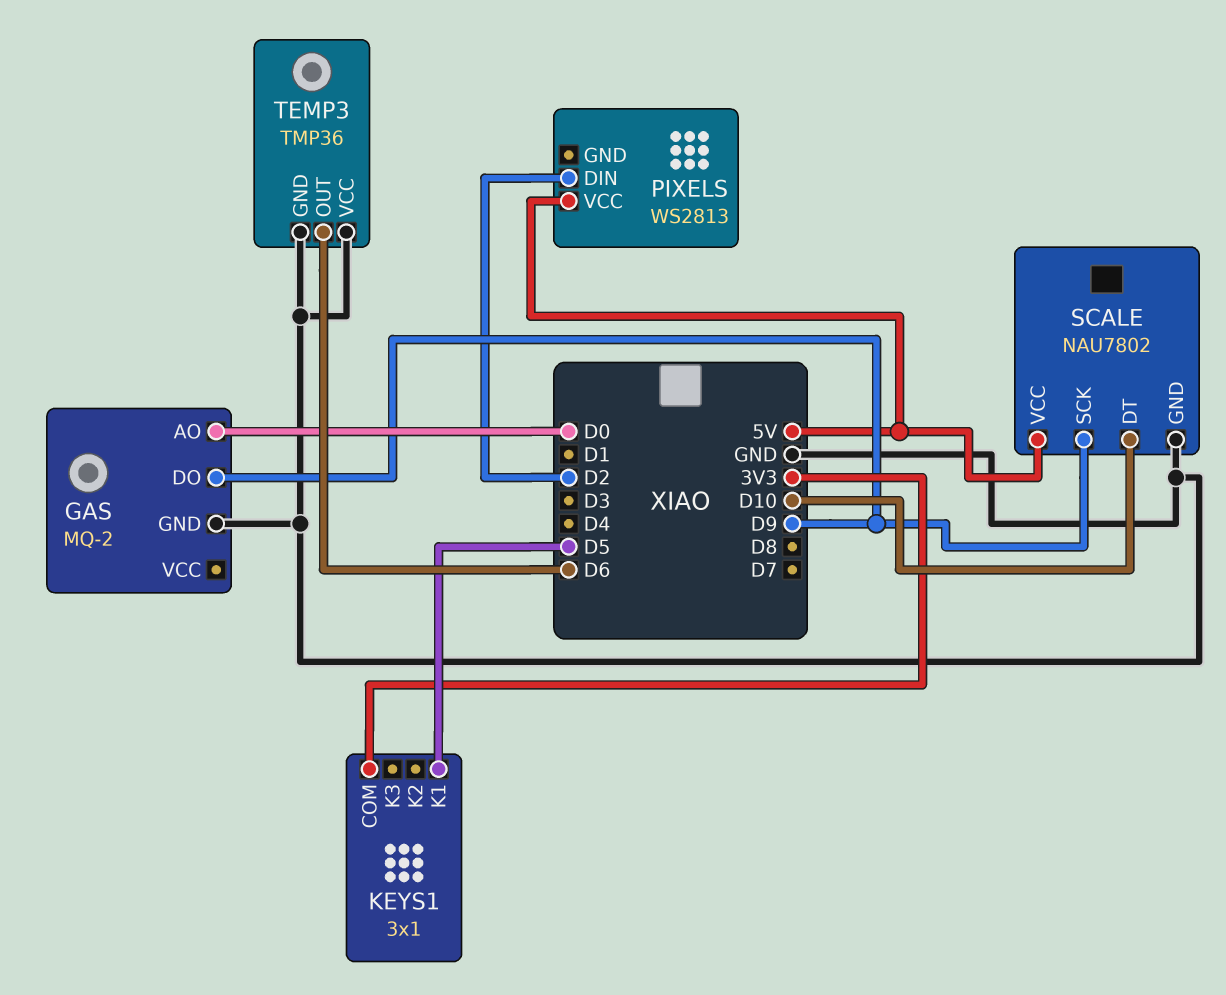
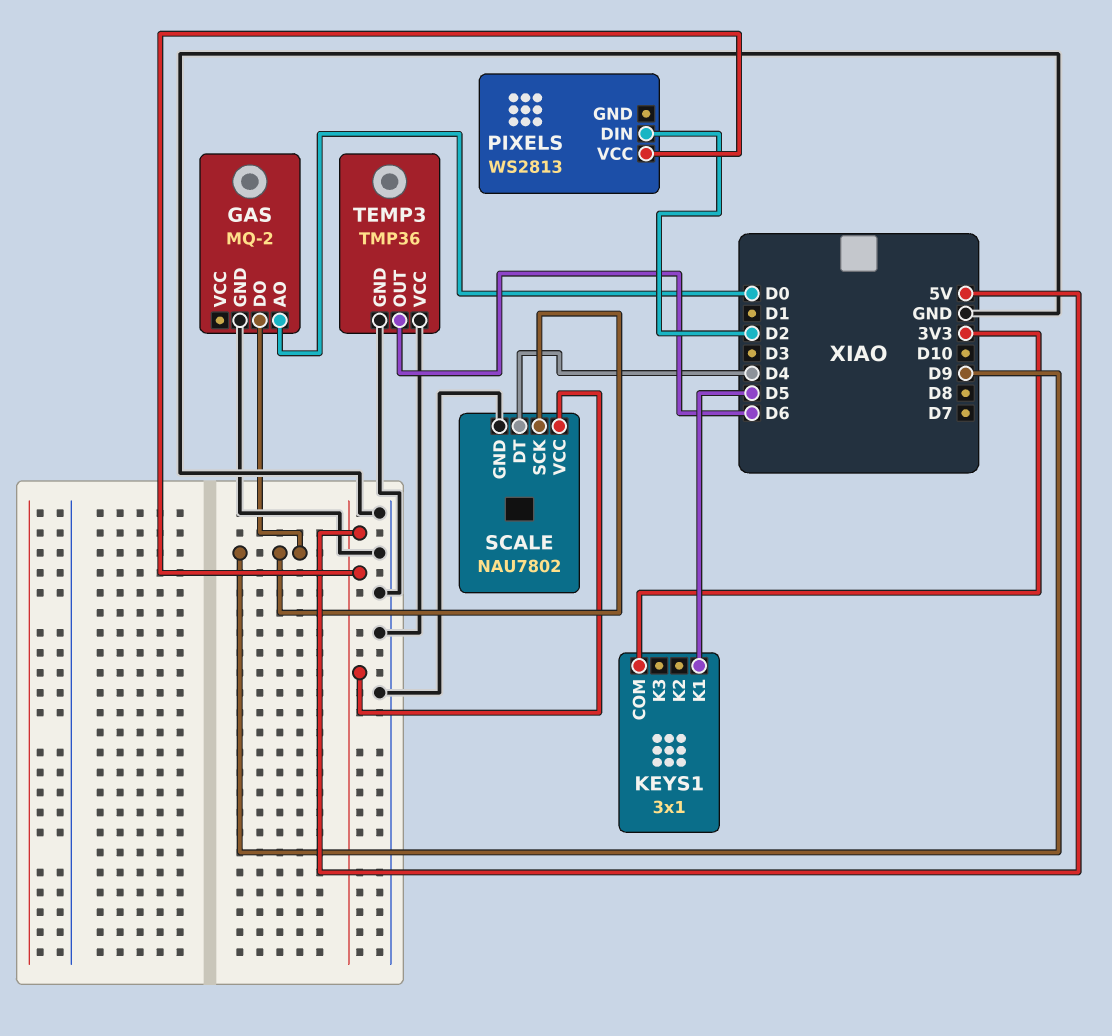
SCALE pin DT: D10 -> D4

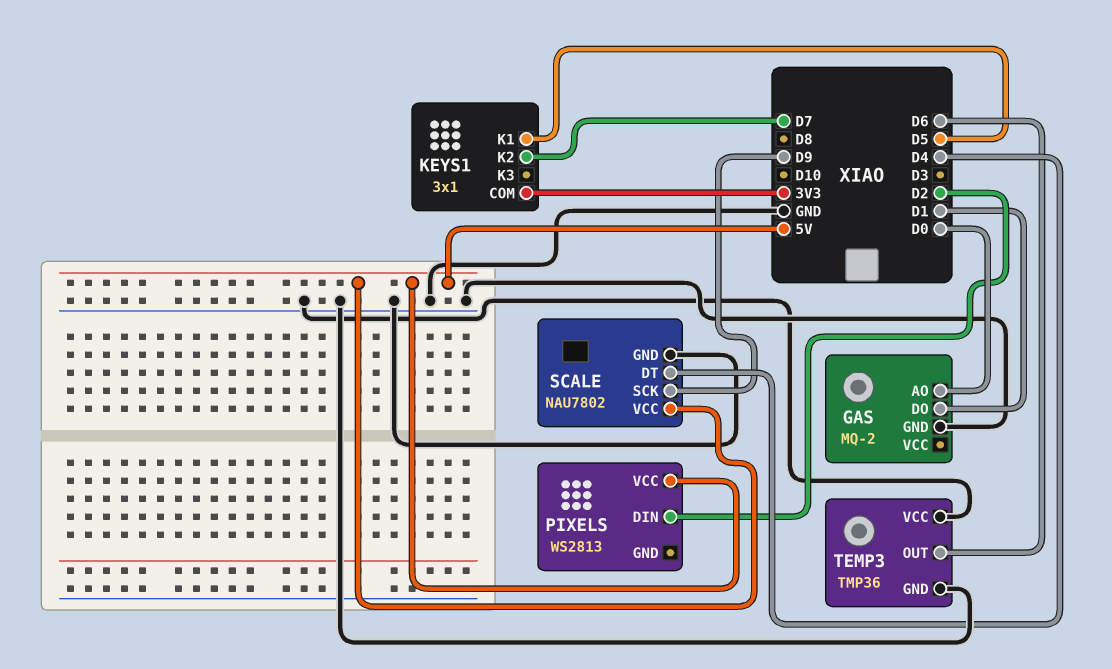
GAS pin DO: D9 -> D1
KEYS1 pin K2: none -> D7

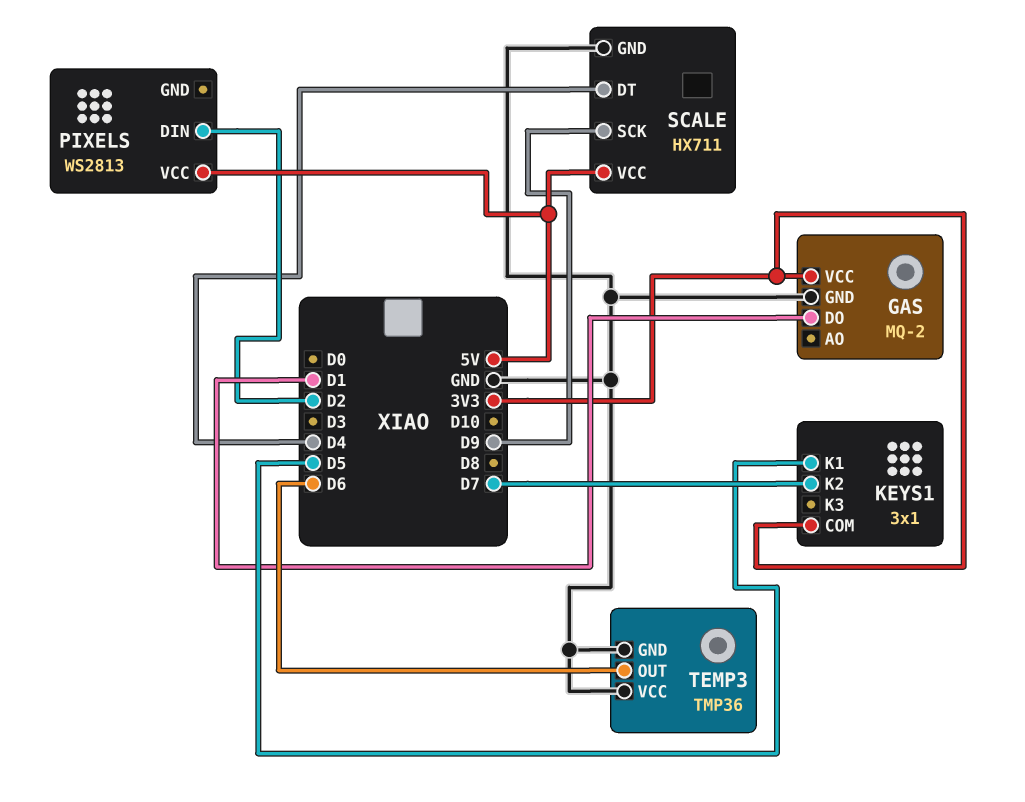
GAS pin AO: D0 -> none
GAS pin VCC: none -> 3V3
SCALE: NAU7802 -> HX711

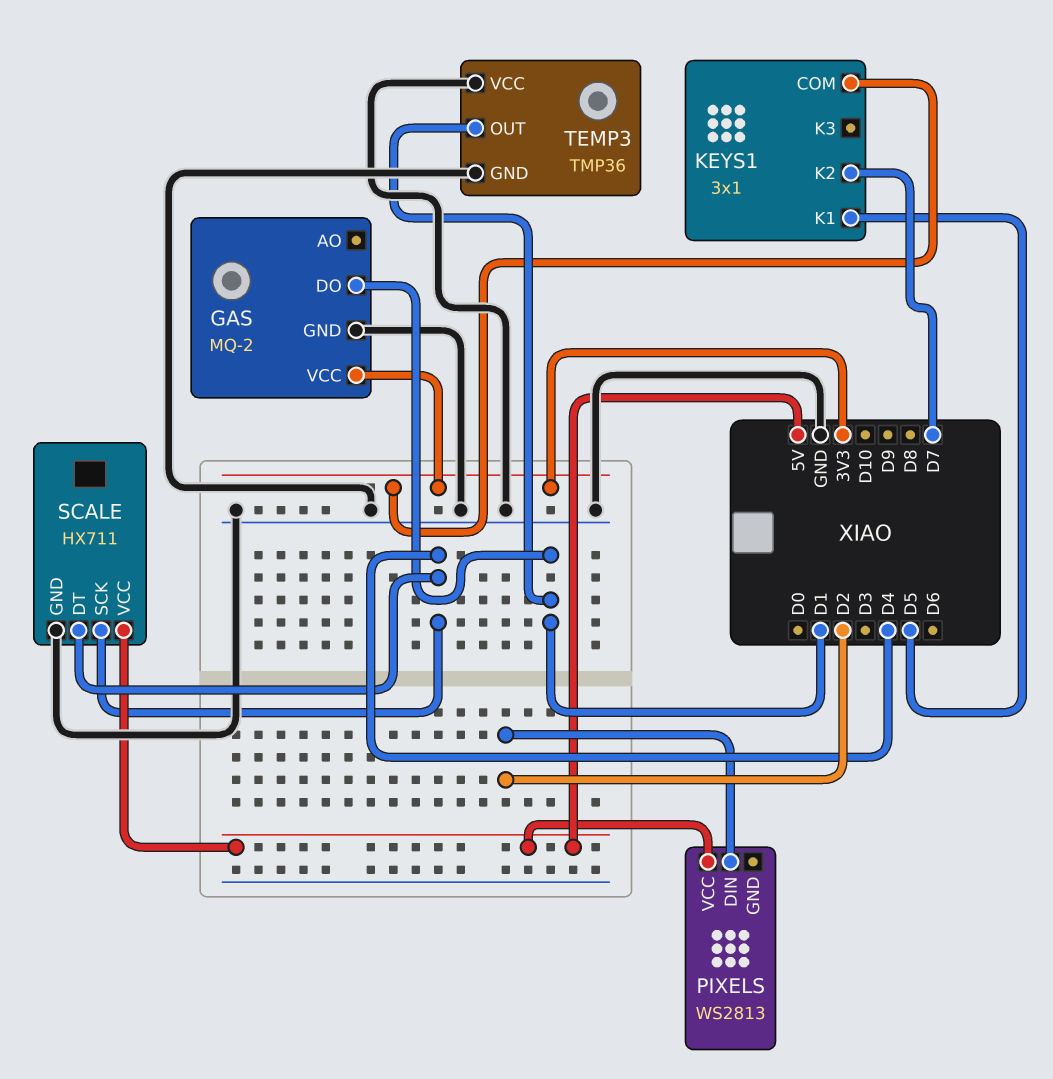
SCALE pin SCK: D9 -> D4
TEMP3 pin OUT: D6 -> D1

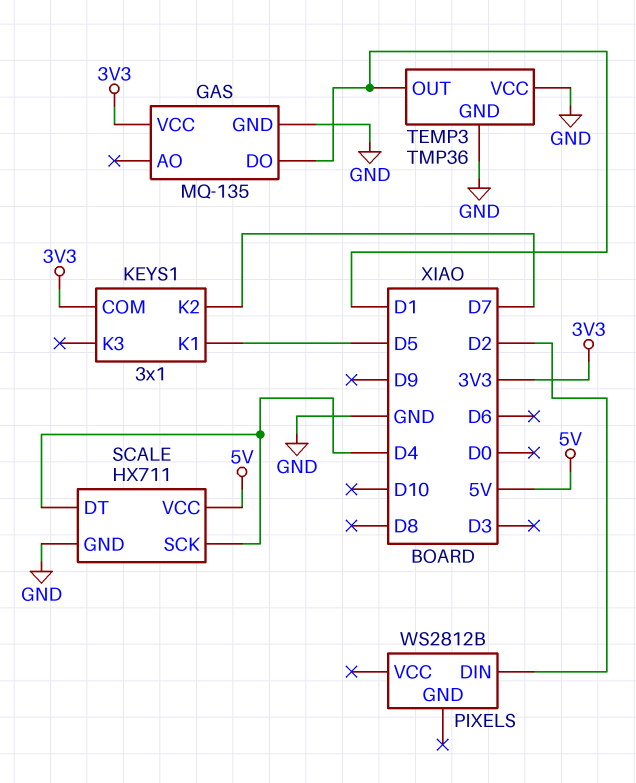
GAS: MQ-2 -> MQ-135
PIXELS: WS2813 -> WS2812B
PIXELS pin VCC: 5V -> none

